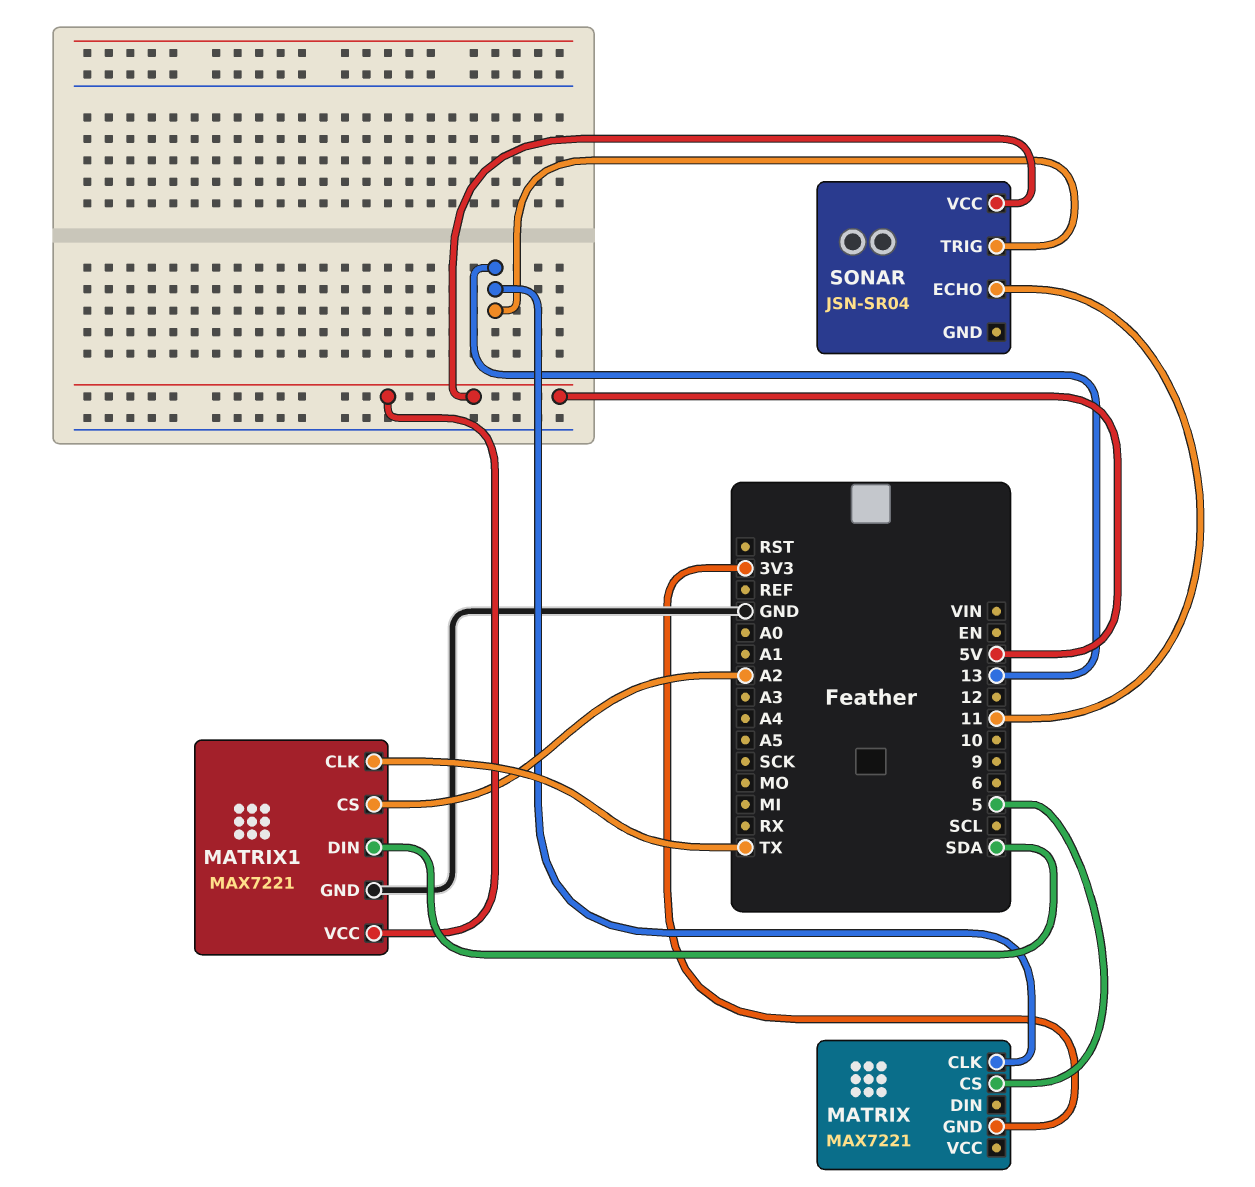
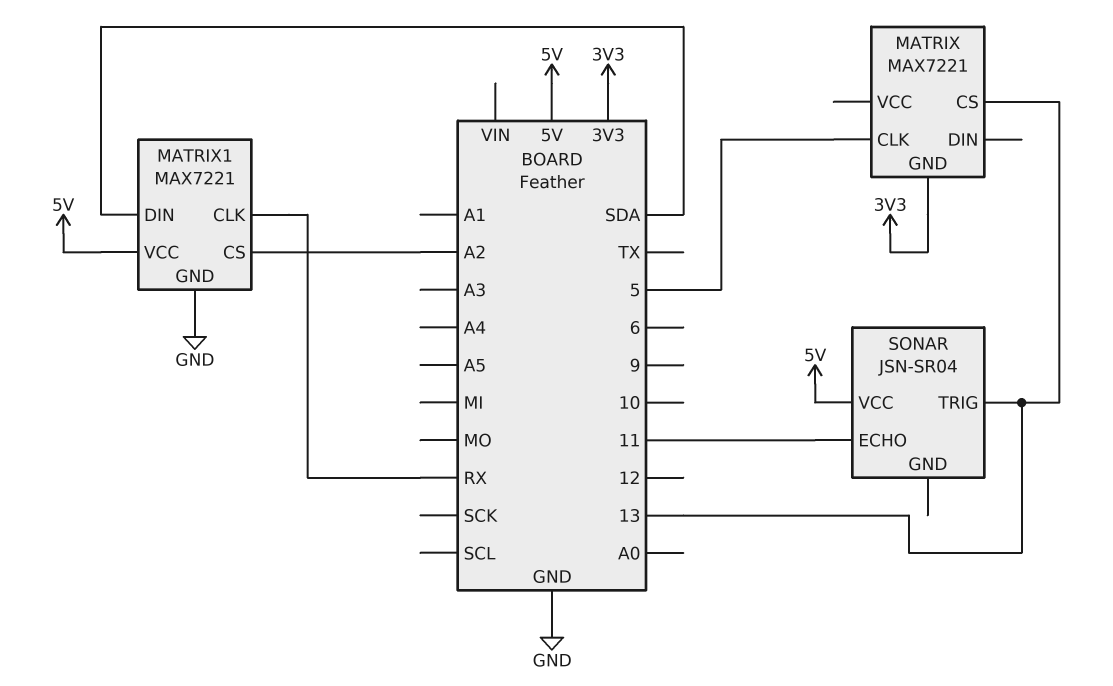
MATRIX pin CLK: 13 -> 5
MATRIX pin CS: 5 -> 13
MATRIX1 pin CLK: TX -> RX

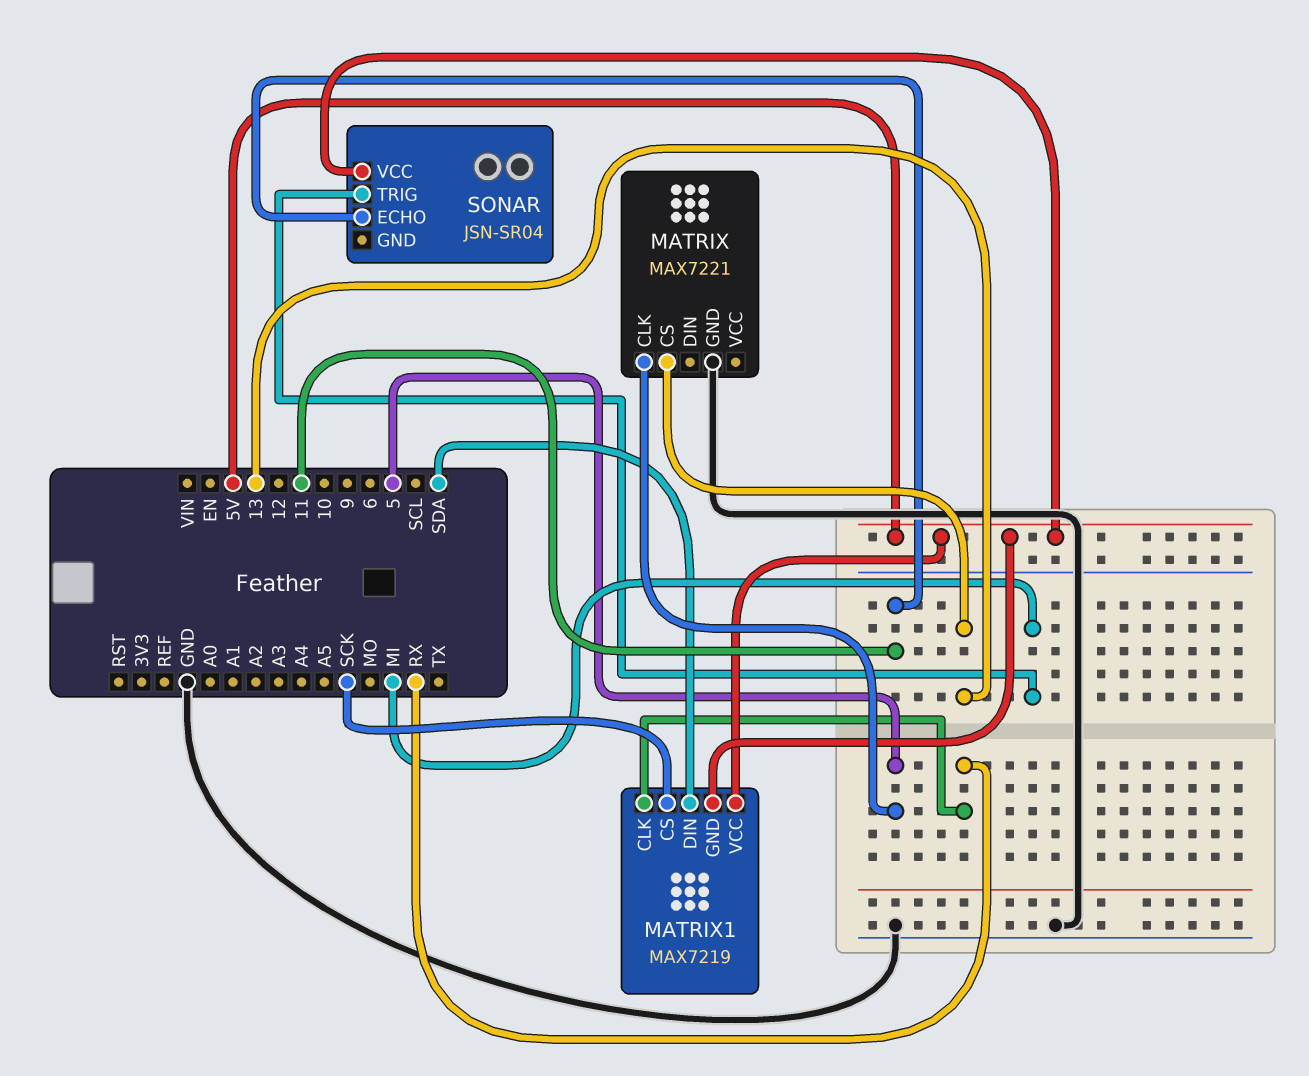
MATRIX pin GND: 3V3 -> GND
MATRIX1: MAX7221 -> MAX7219
MATRIX1 pin CS: A2 -> SCK
MATRIX1 pin GND: GND -> 5V
SONAR pin TRIG: 13 -> MI

